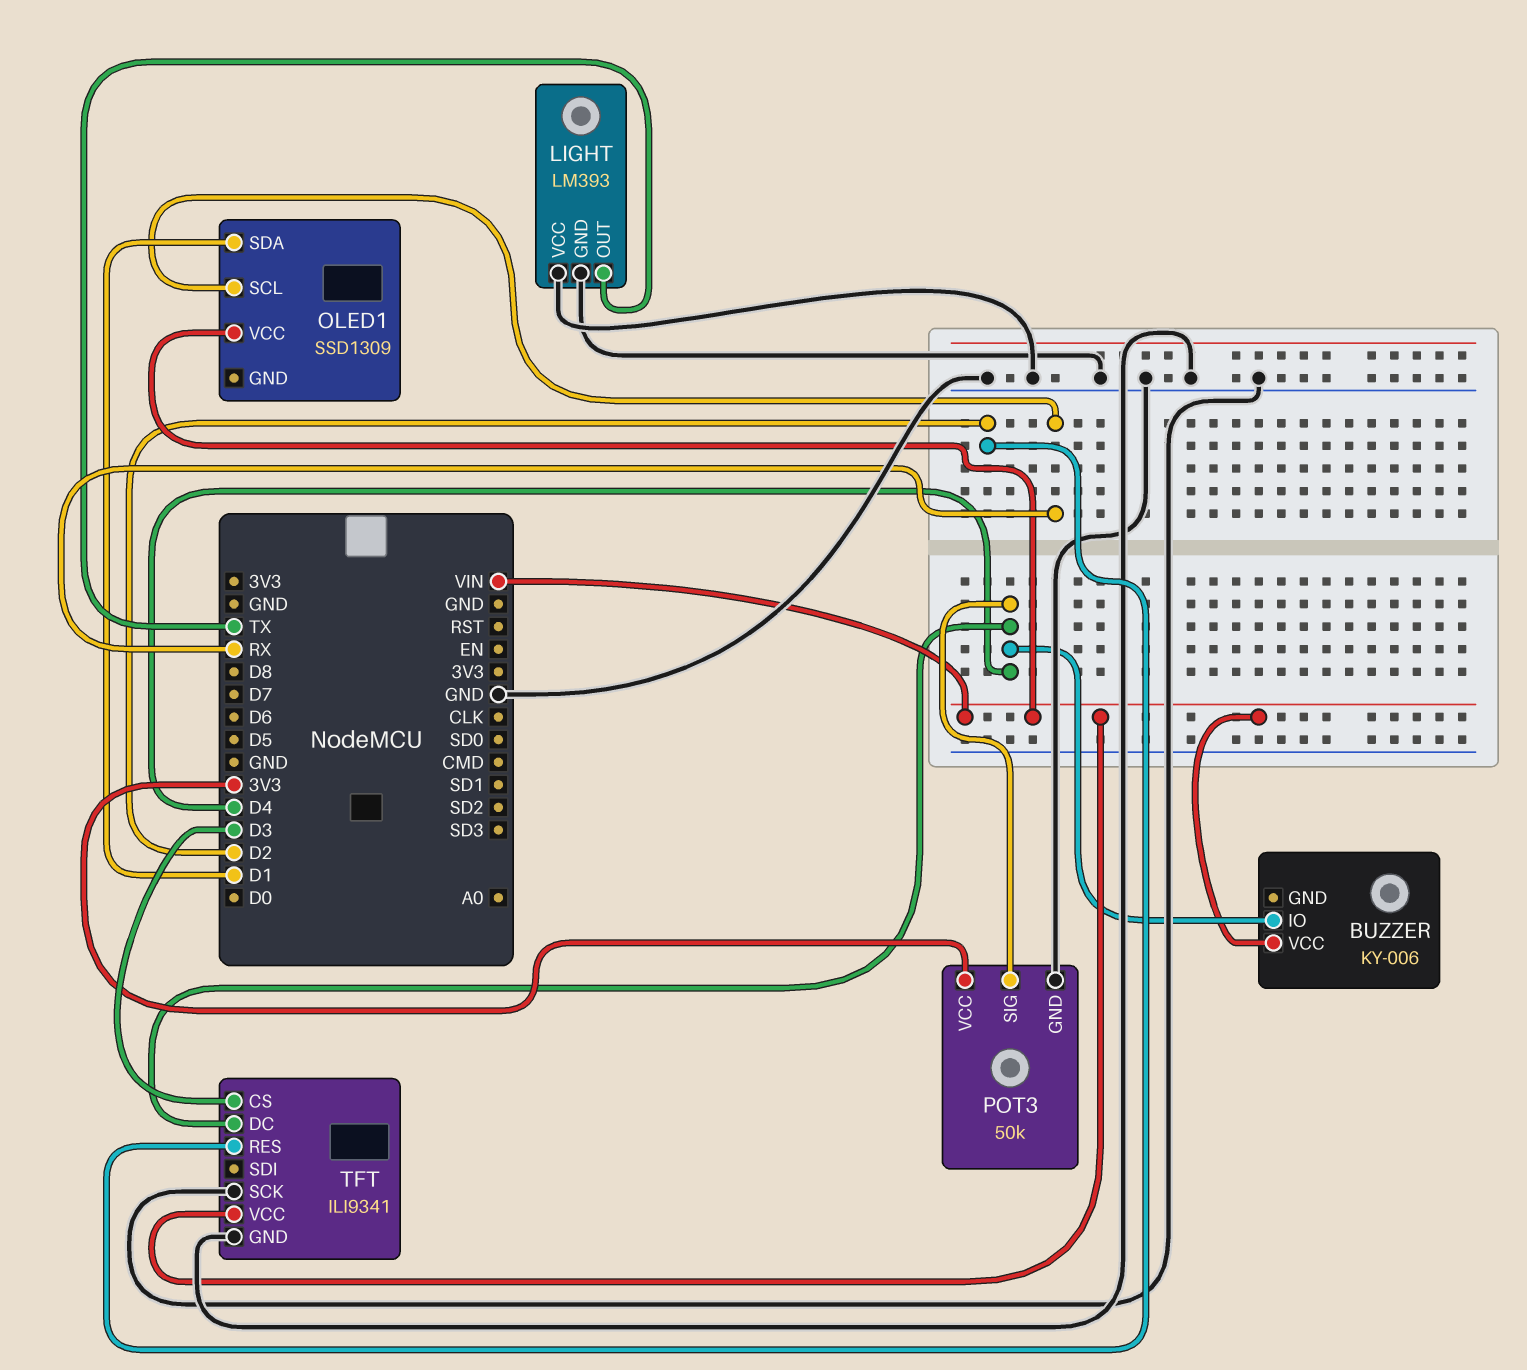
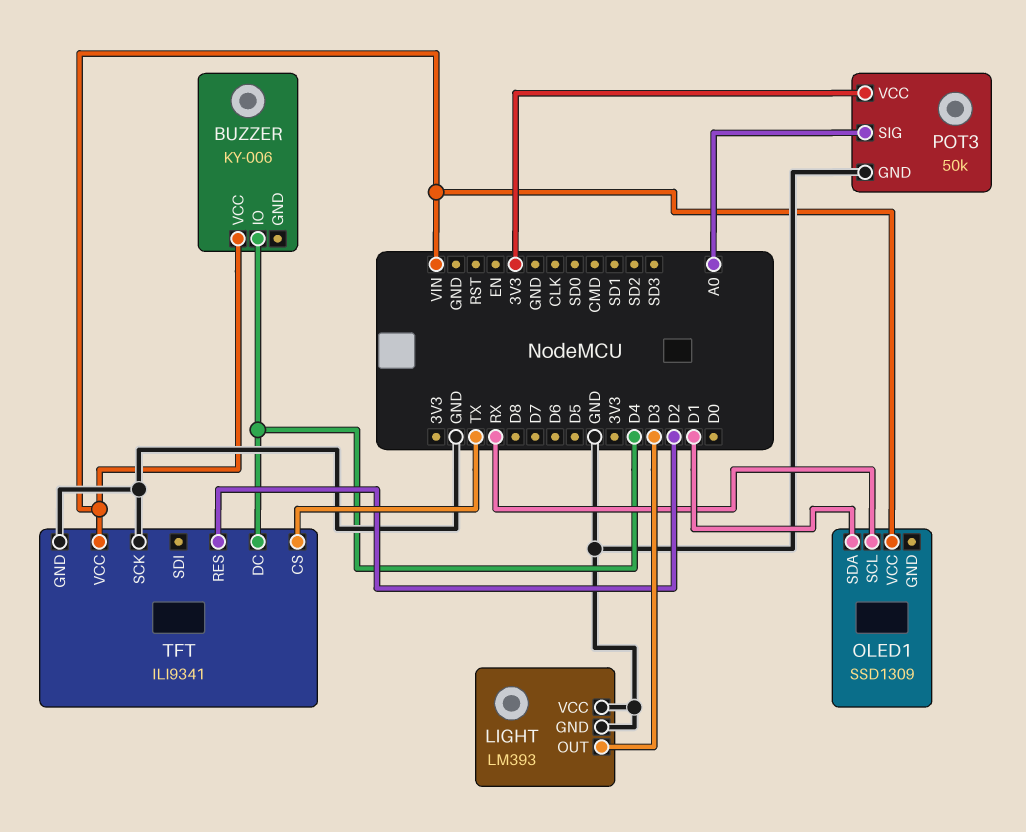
LIGHT pin OUT: TX -> D3
POT3 pin SIG: D4 -> A0
TFT pin CS: D3 -> TX

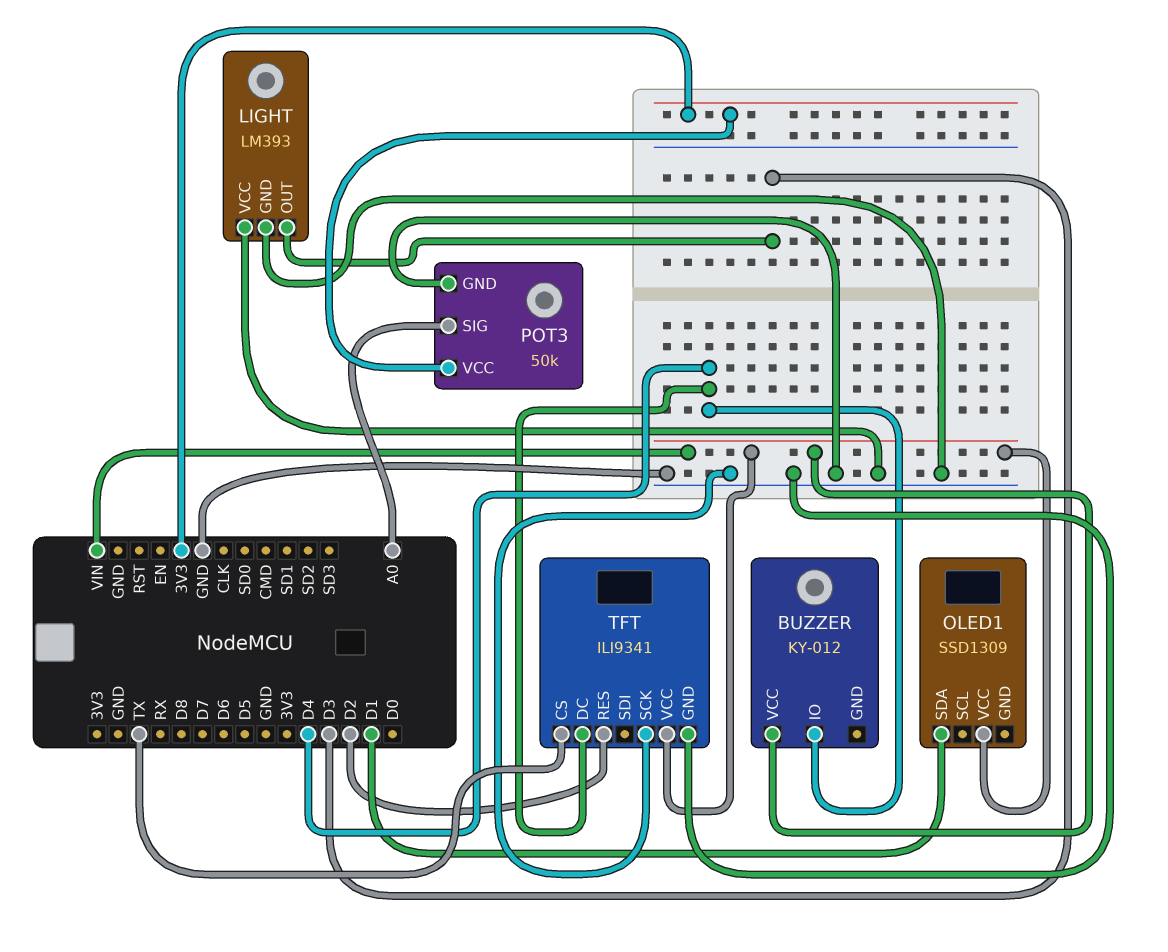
BUZZER: KY-006 -> KY-012
OLED1 pin SCL: RX -> none

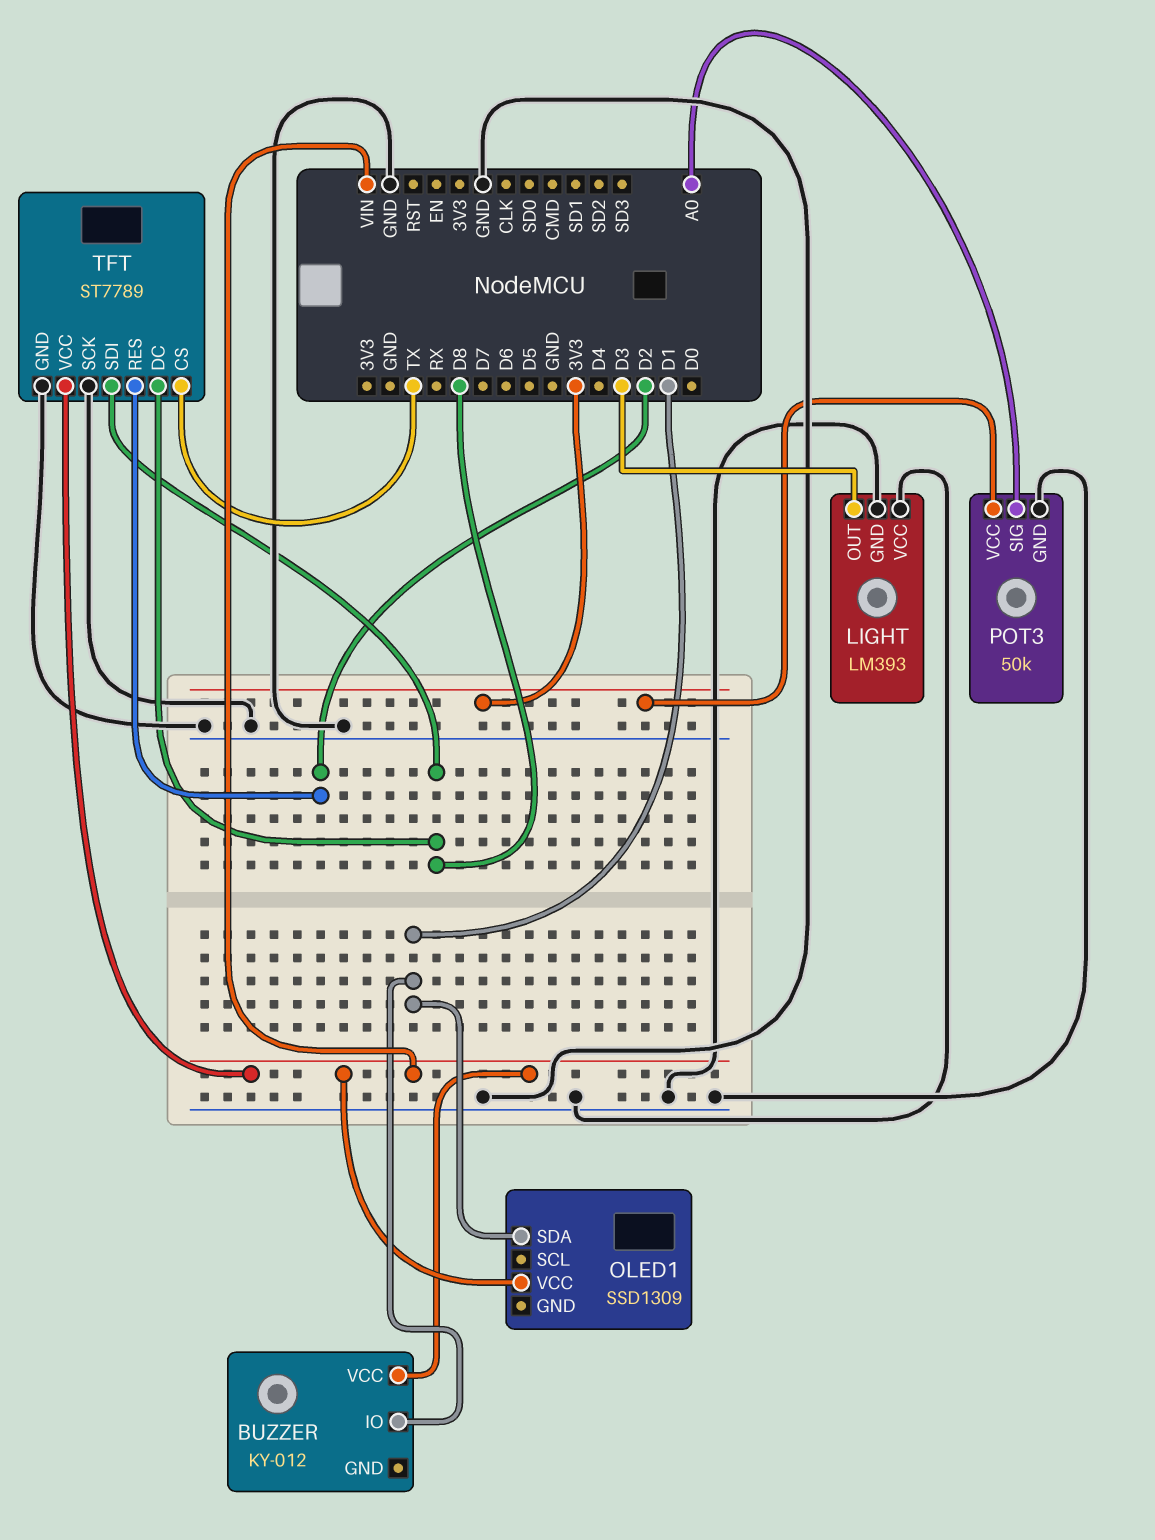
BUZZER pin IO: D4 -> D1
TFT: ILI9341 -> ST7789
TFT pin DC: D4 -> D8
TFT pin SDI: none -> D8

